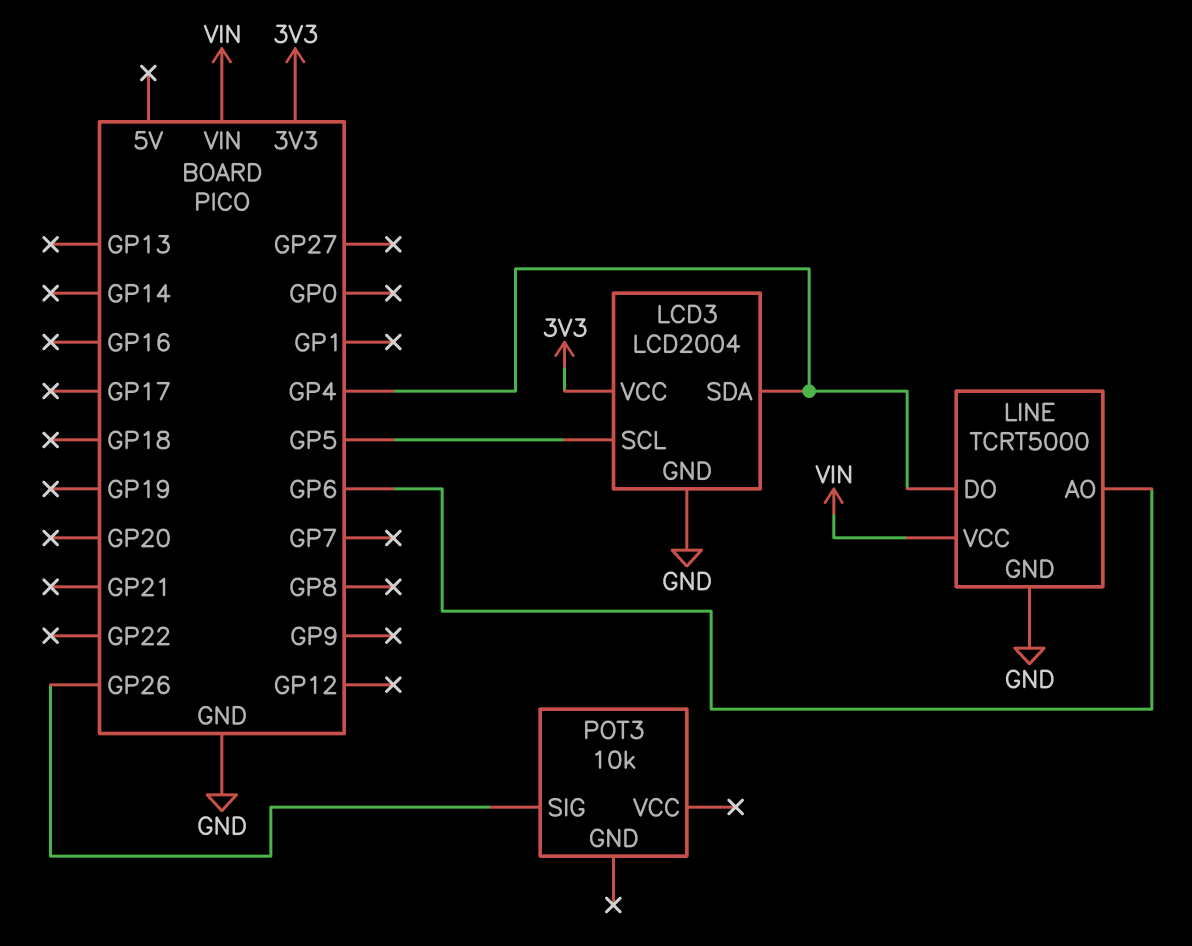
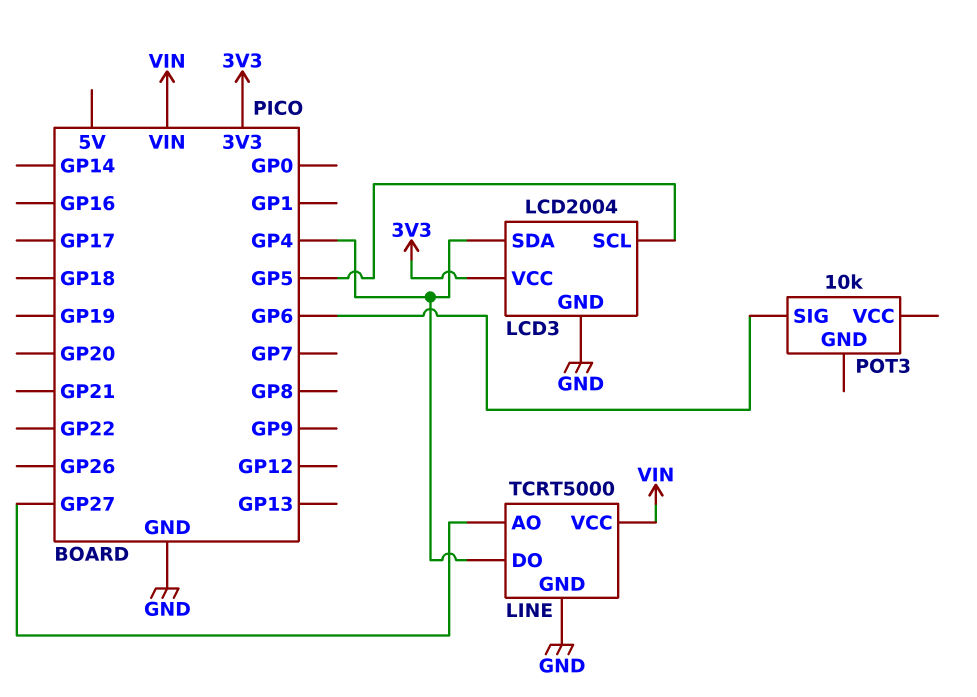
LINE pin AO: GP6 -> GP27
POT3 pin SIG: GP26 -> GP6

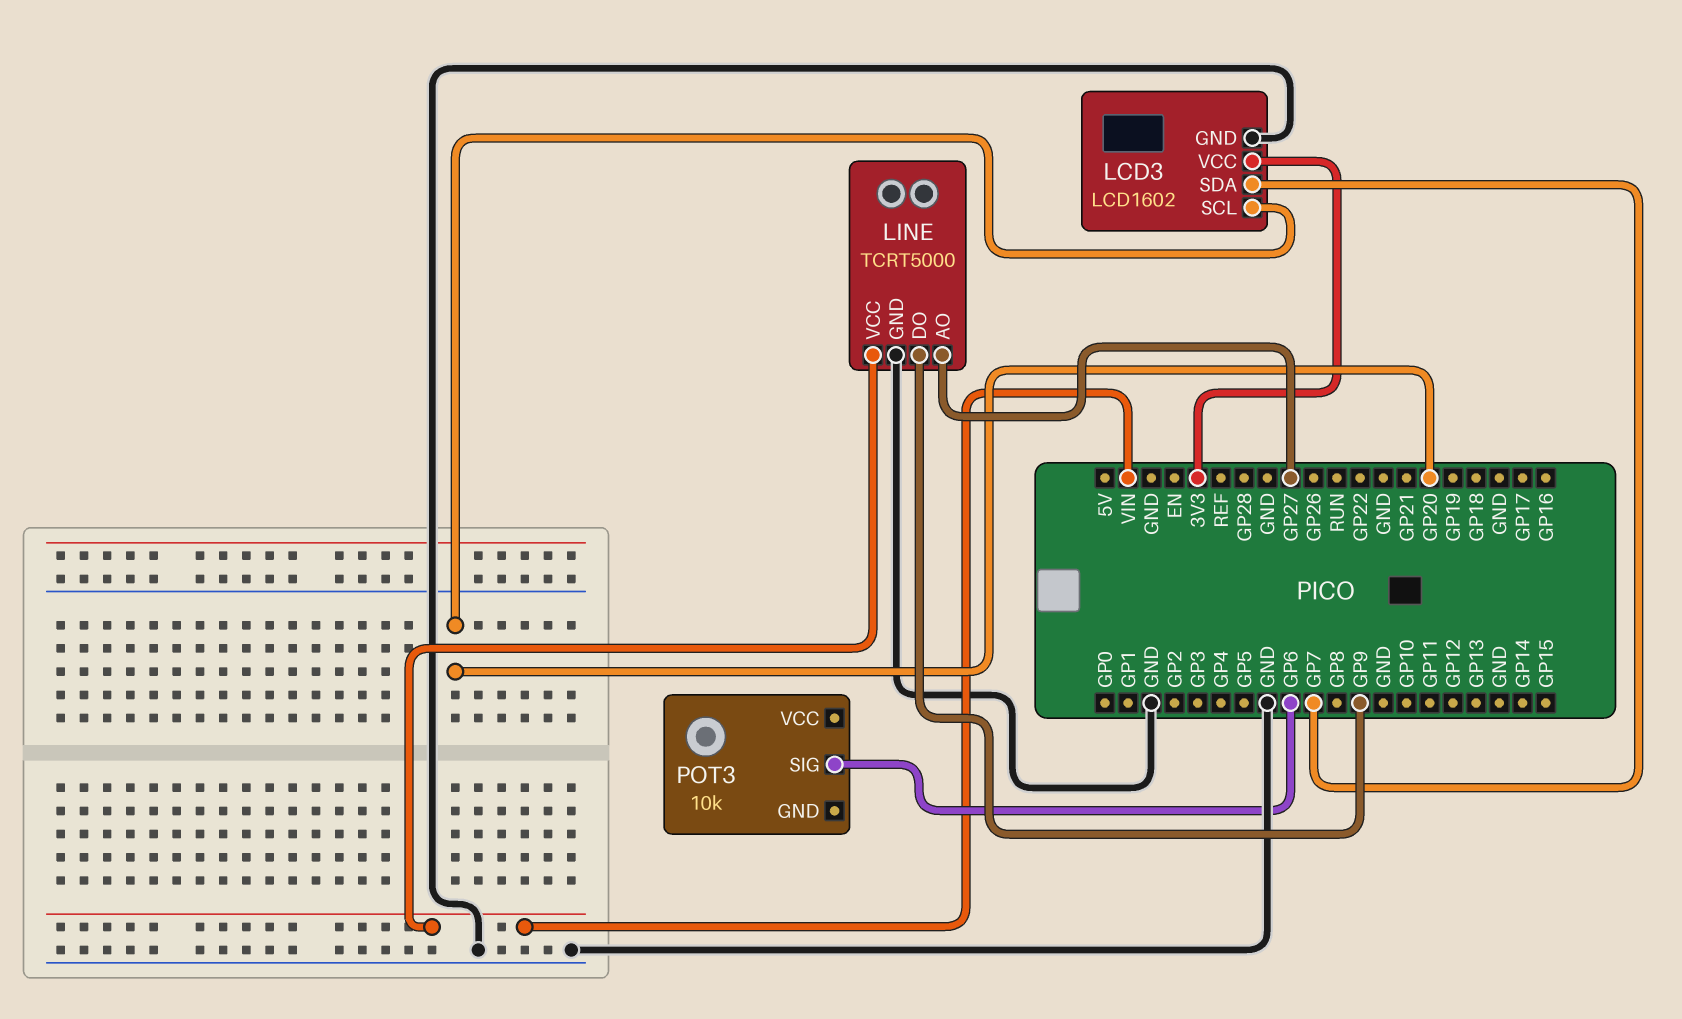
LCD3: LCD2004 -> LCD1602
LCD3 pin SCL: GP5 -> GP20
LCD3 pin SDA: GP4 -> GP7
LINE pin DO: GP4 -> GP9

